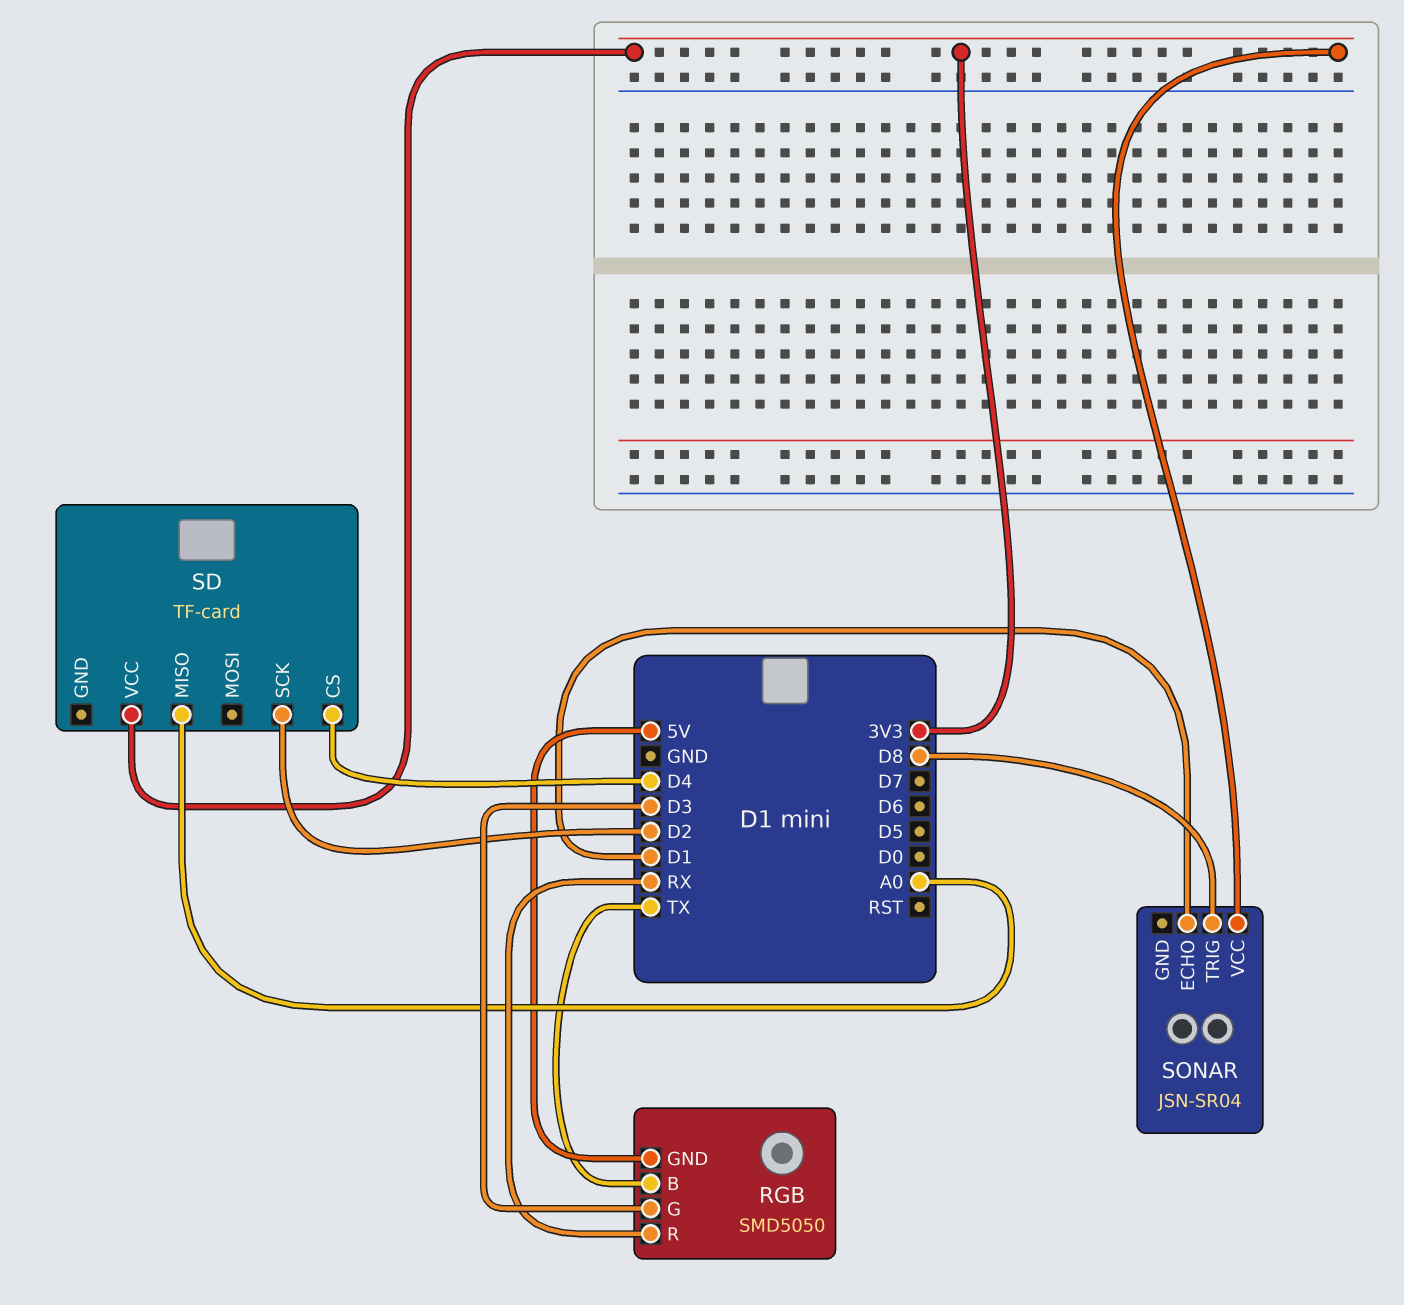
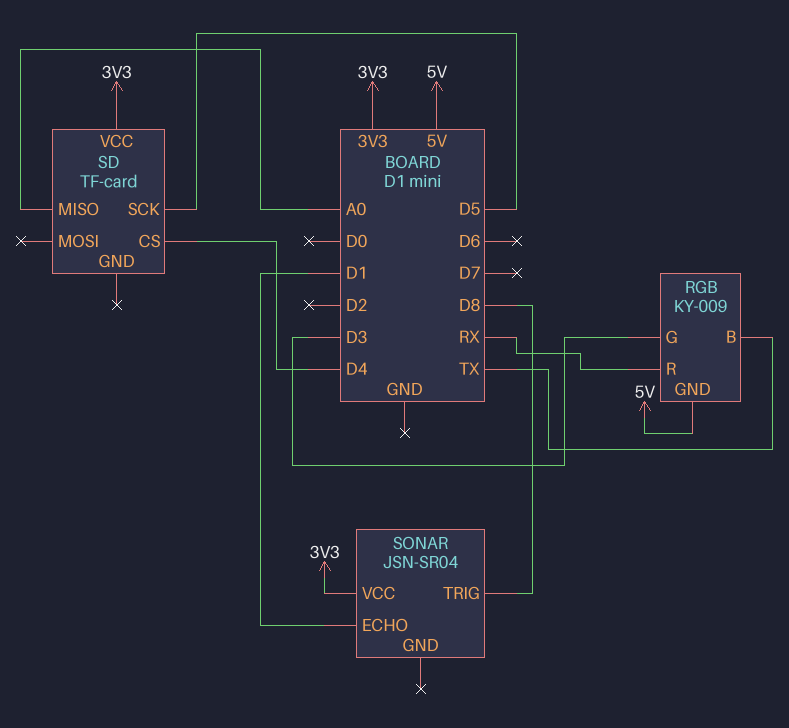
RGB: SMD5050 -> KY-009
SD pin SCK: D2 -> D5

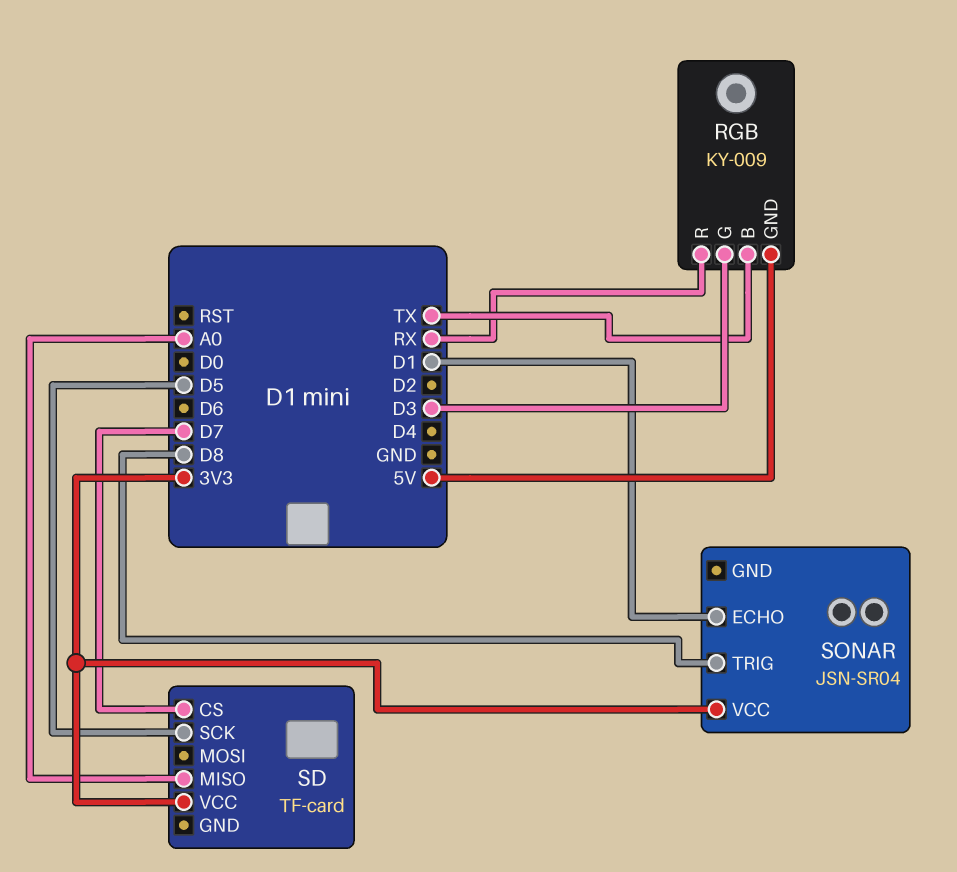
SD pin CS: D4 -> D7

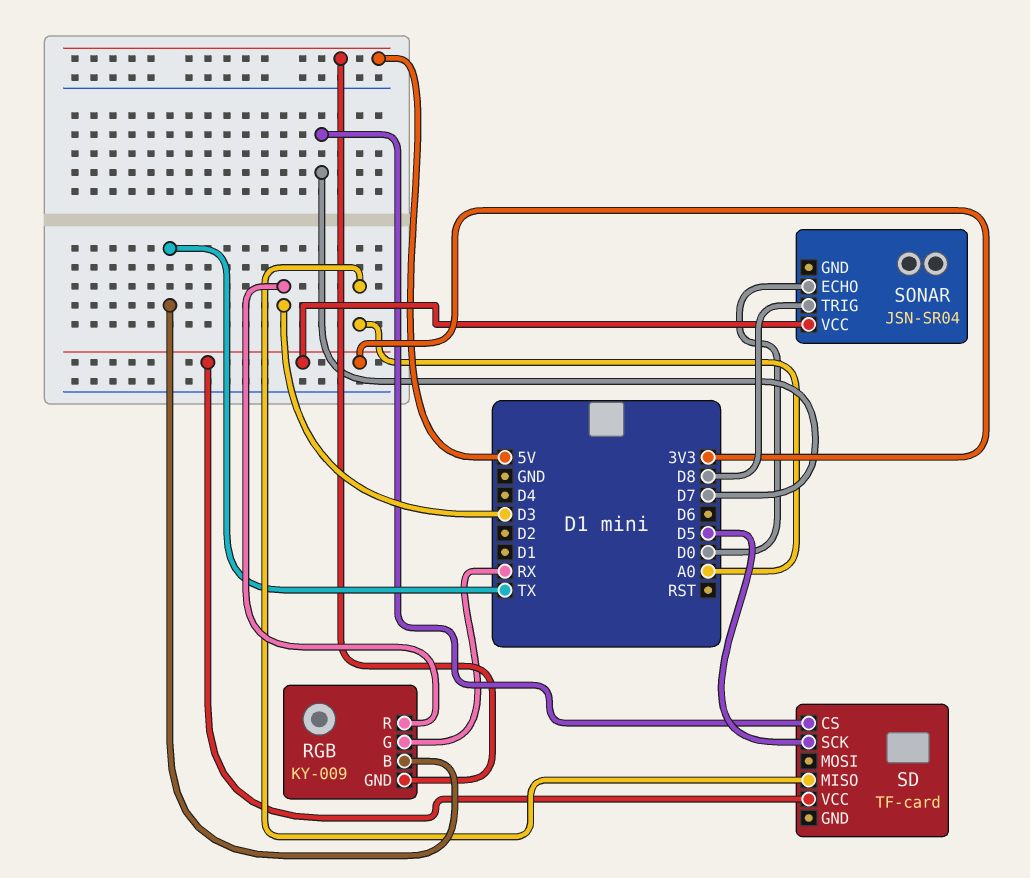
RGB pin G: D3 -> RX
RGB pin R: RX -> D3
SONAR pin ECHO: D1 -> D0

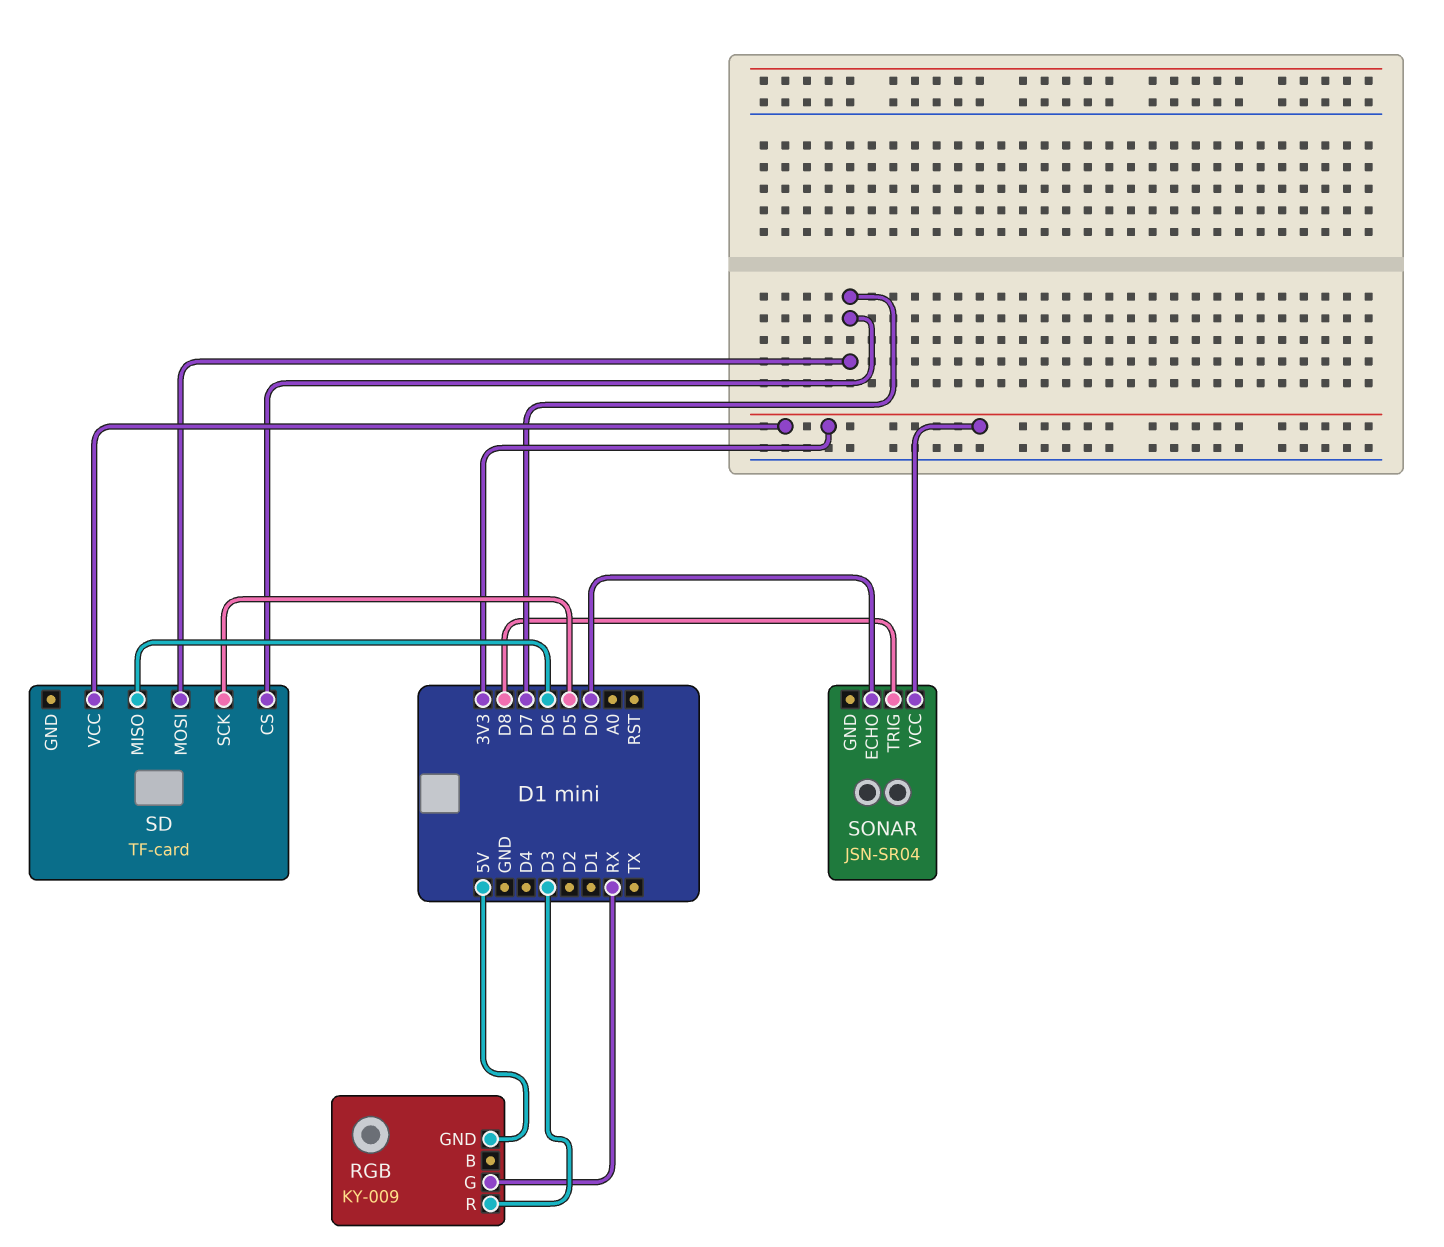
RGB pin B: TX -> none
SD pin MISO: A0 -> D6
SD pin MOSI: none -> D7

